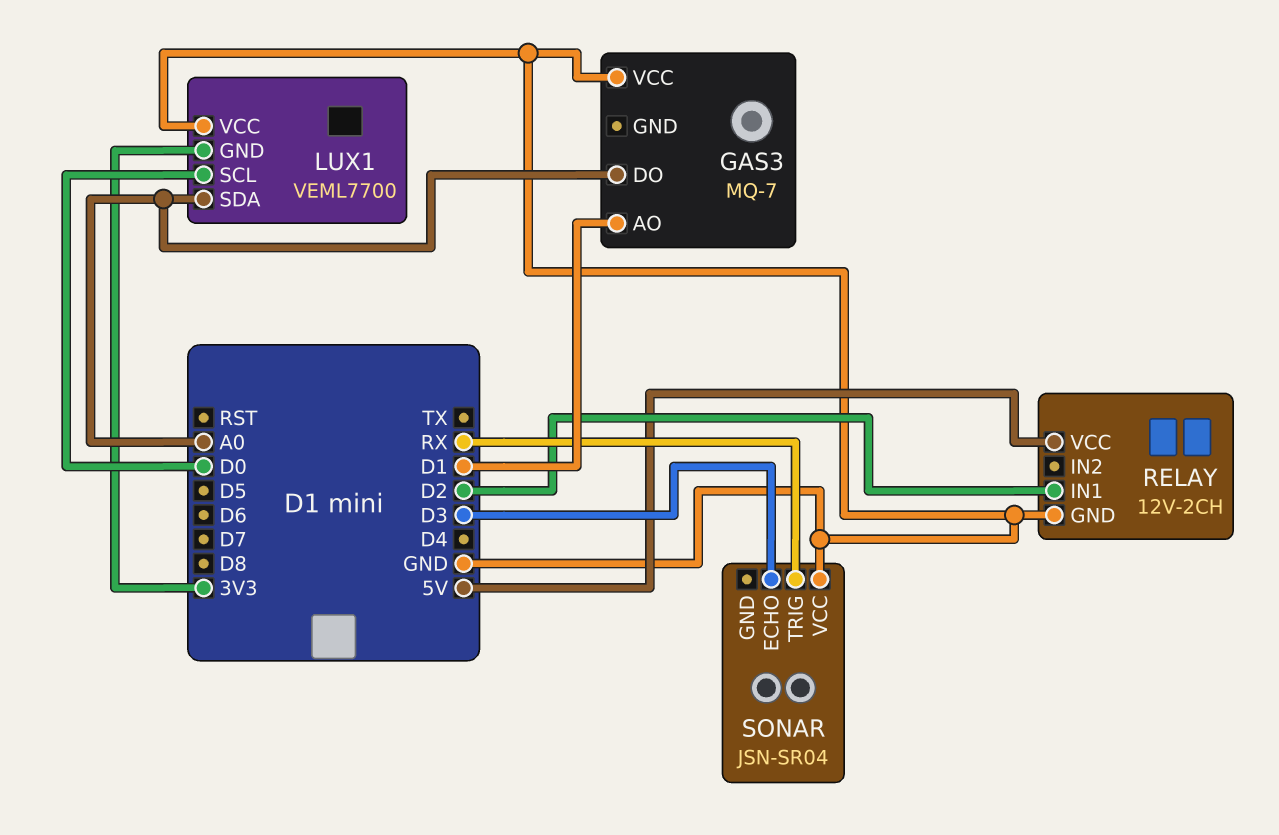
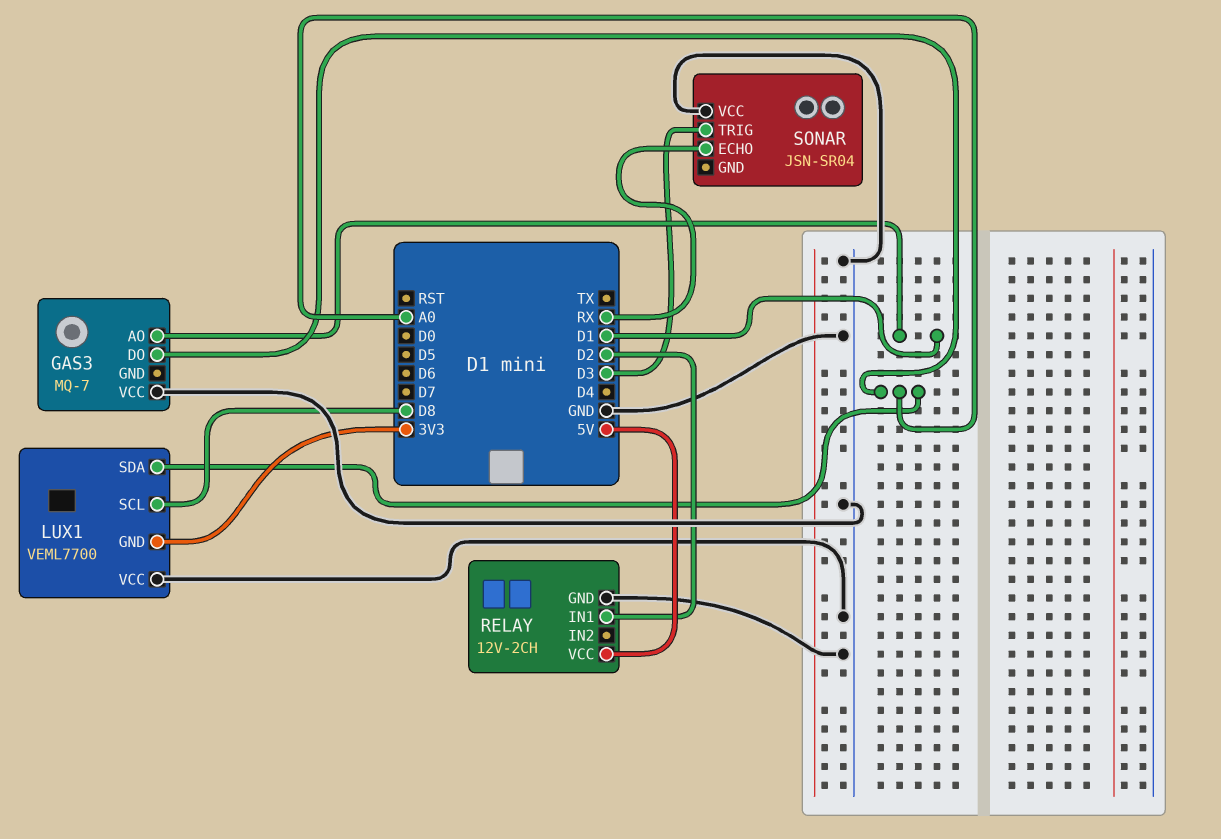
LUX1 pin SCL: D0 -> D8
SONAR pin ECHO: D3 -> RX
SONAR pin TRIG: RX -> D3

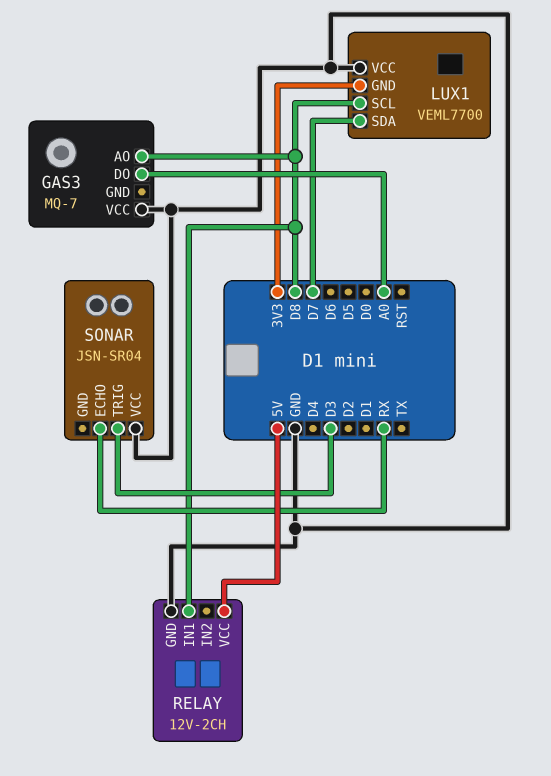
GAS3 pin AO: D1 -> D8
LUX1 pin SDA: A0 -> D7
RELAY pin IN1: D2 -> D8

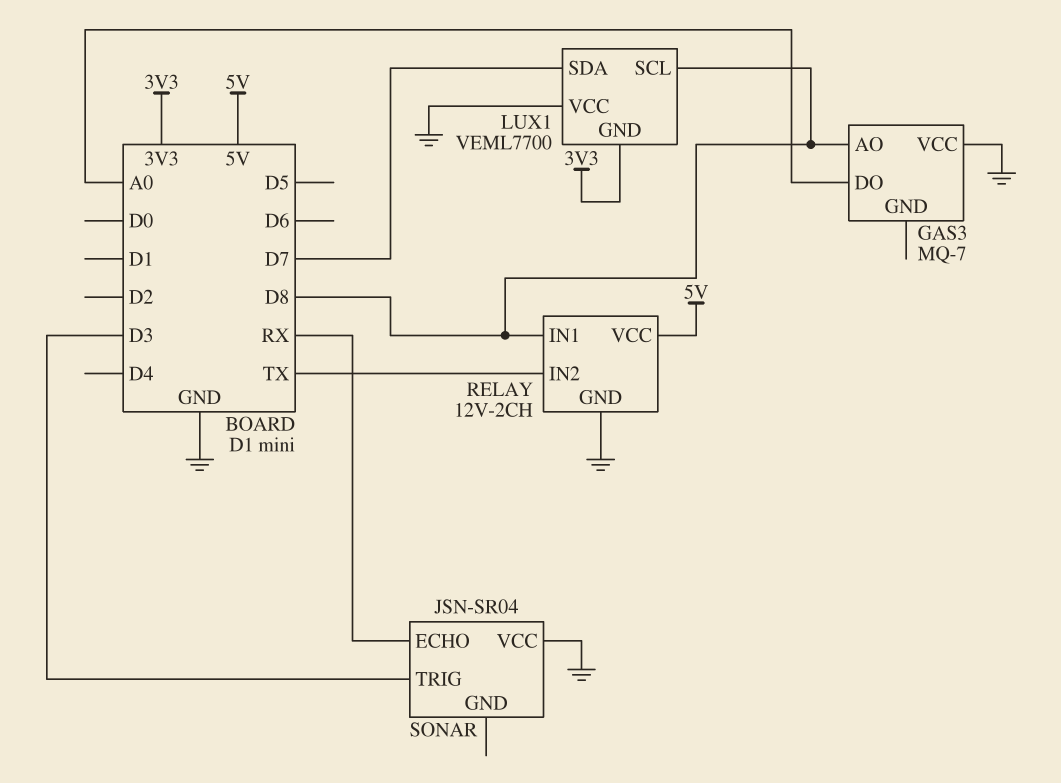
RELAY pin IN2: none -> TX

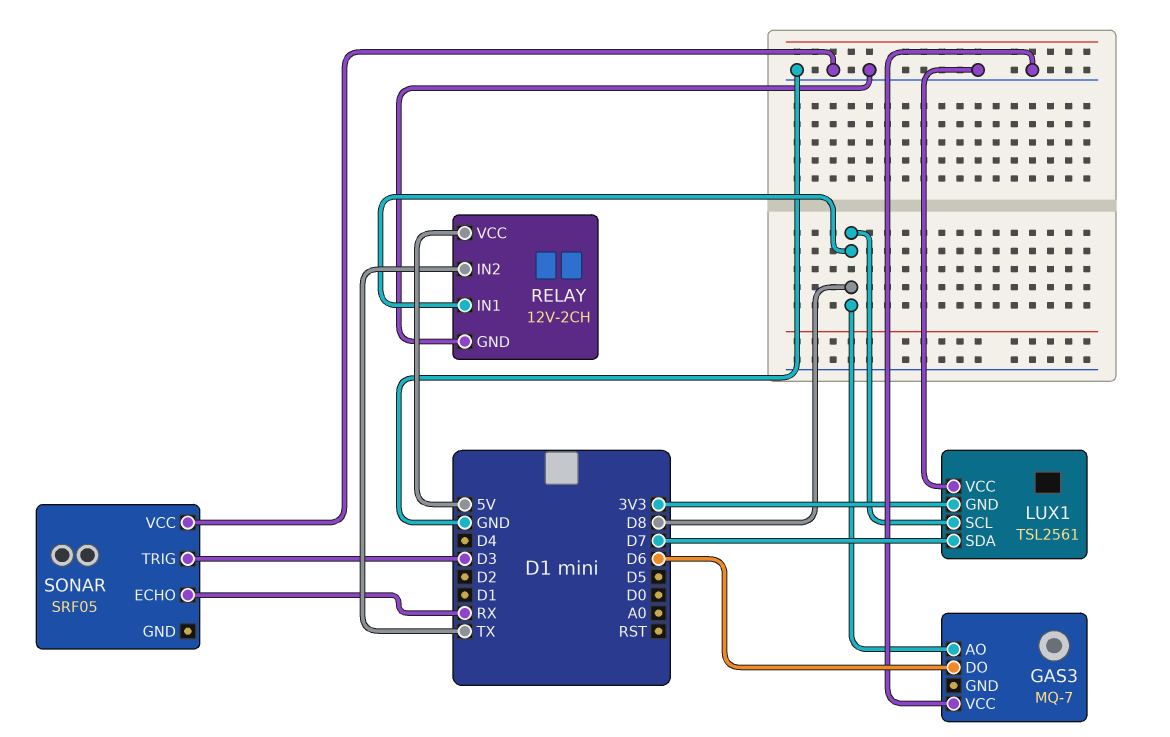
GAS3 pin DO: A0 -> D6
LUX1: VEML7700 -> TSL2561
SONAR: JSN-SR04 -> SRF05

